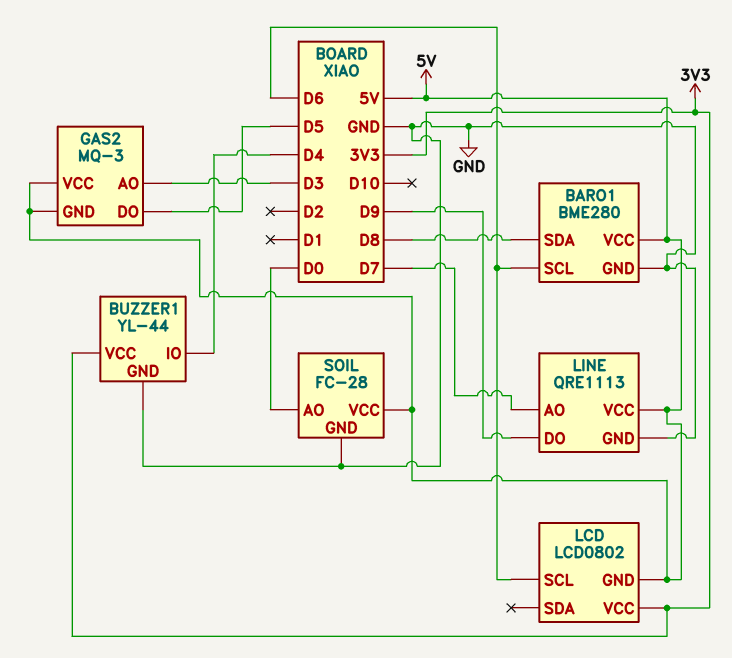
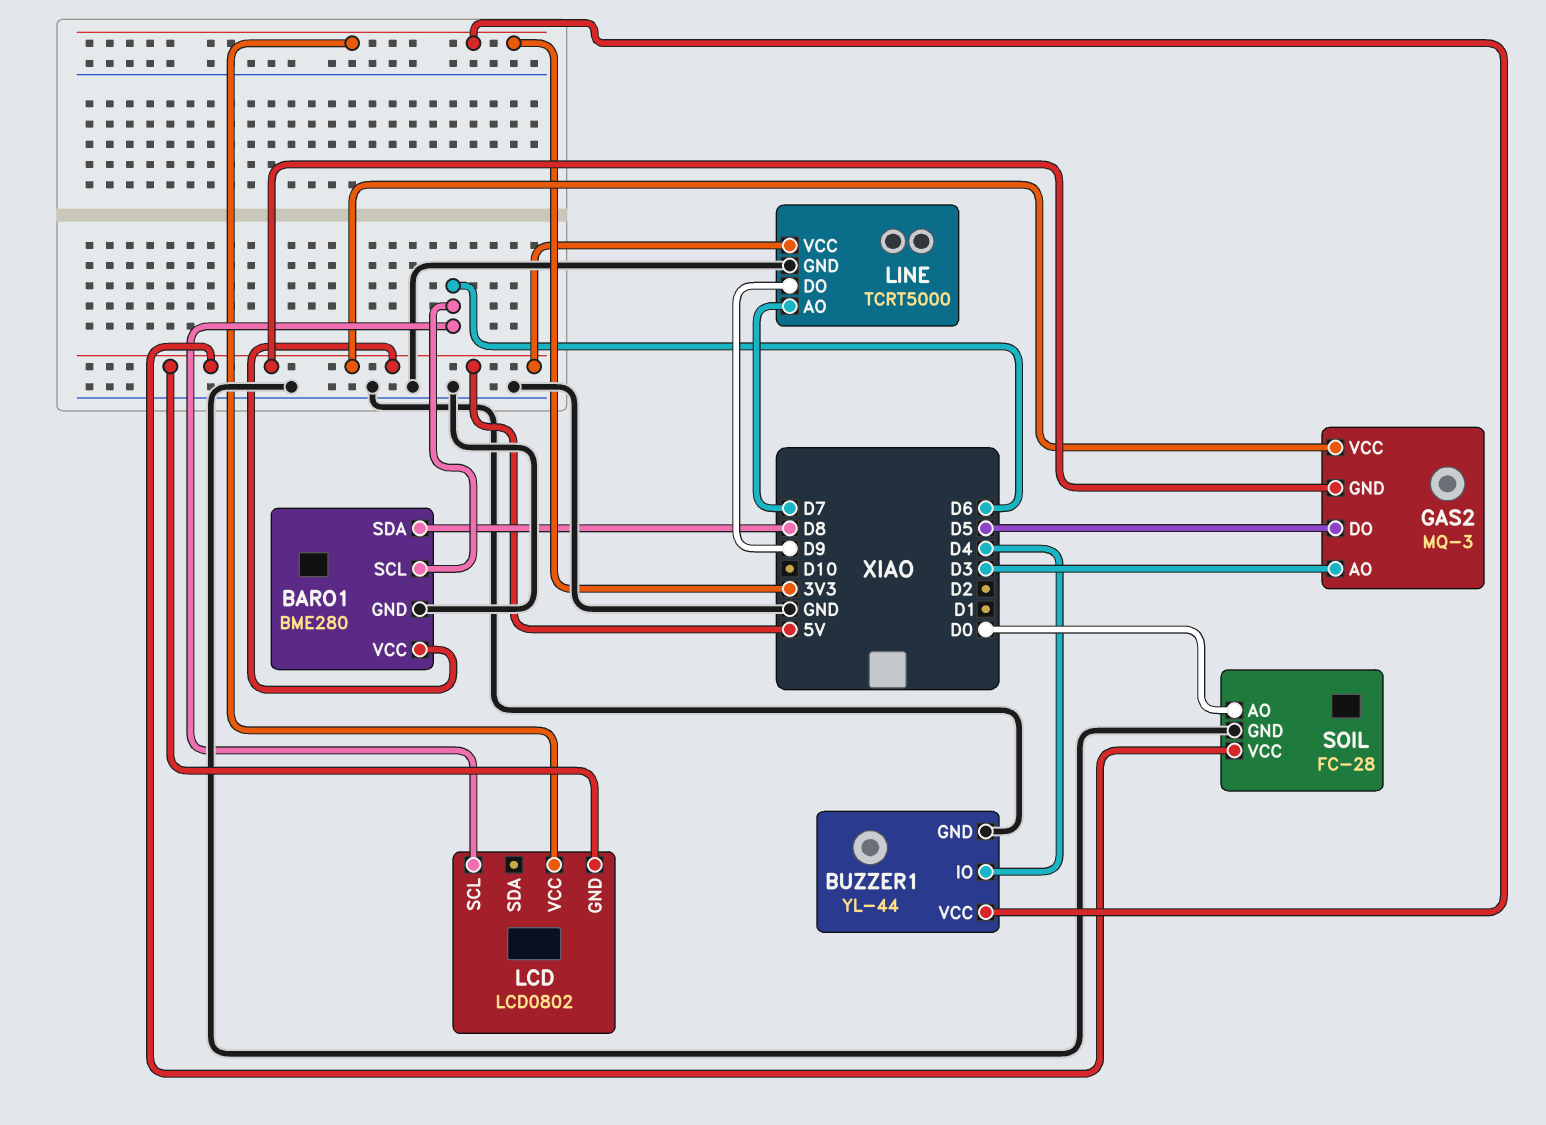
LINE: QRE1113 -> TCRT5000

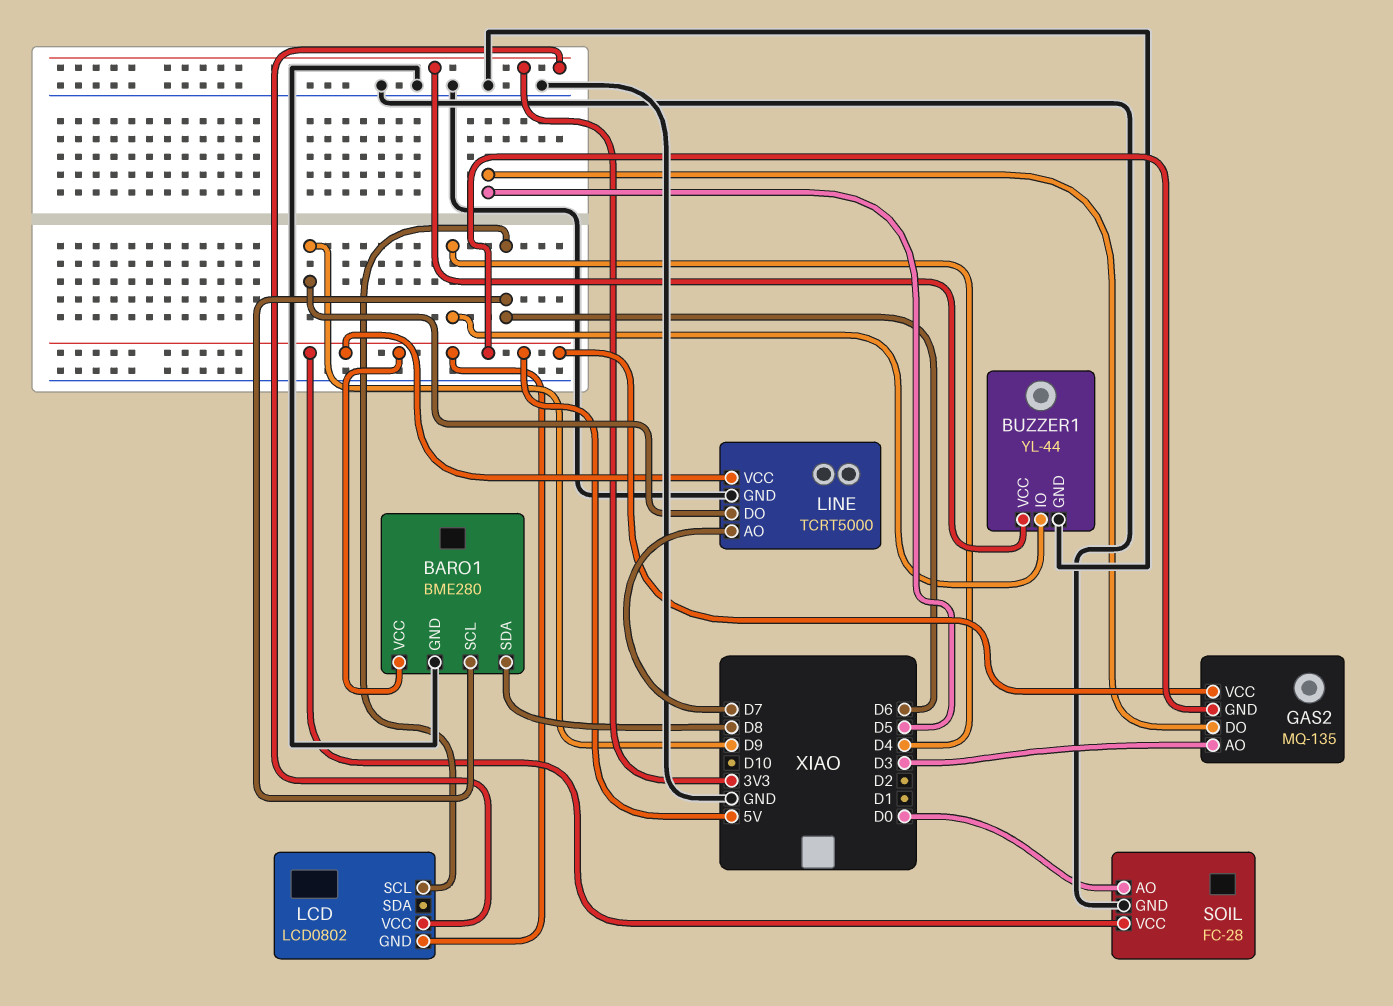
GAS2: MQ-3 -> MQ-135

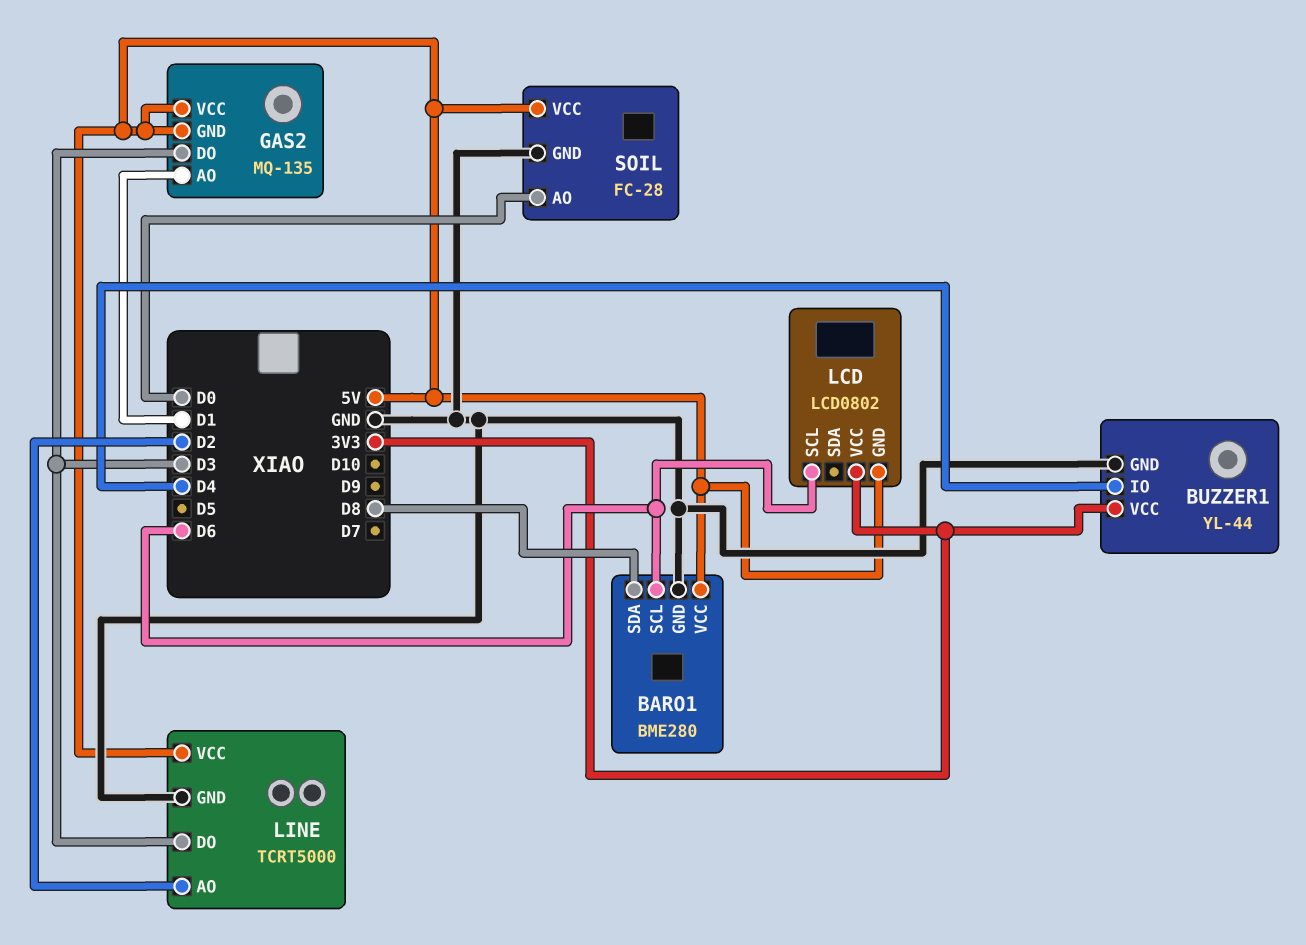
GAS2 pin AO: D3 -> D1
GAS2 pin DO: D5 -> D3
LINE pin AO: D7 -> D2
LINE pin DO: D9 -> D3

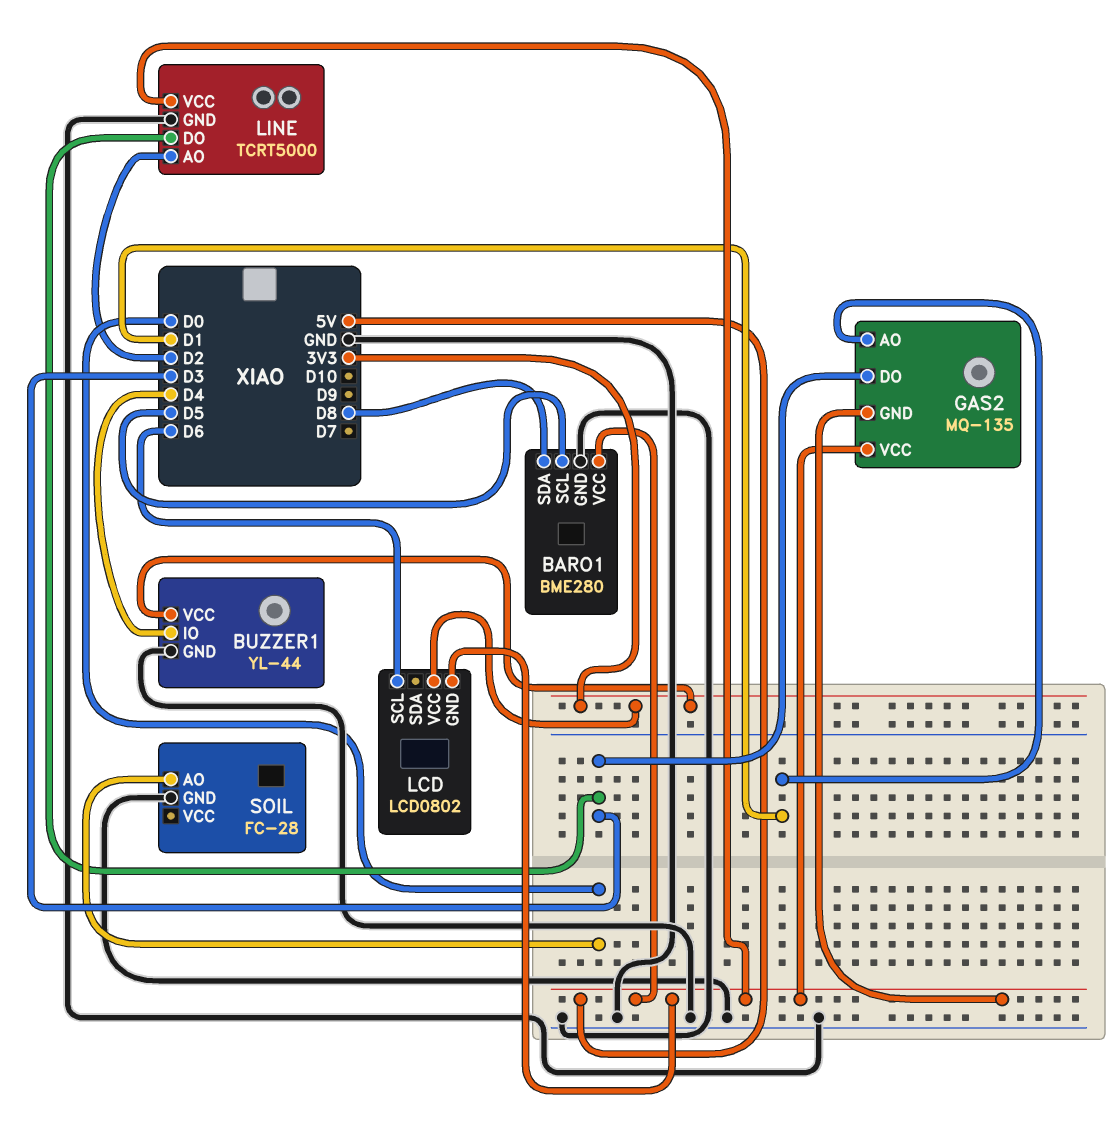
BARO1 pin SCL: D6 -> D5
SOIL pin VCC: 5V -> none

